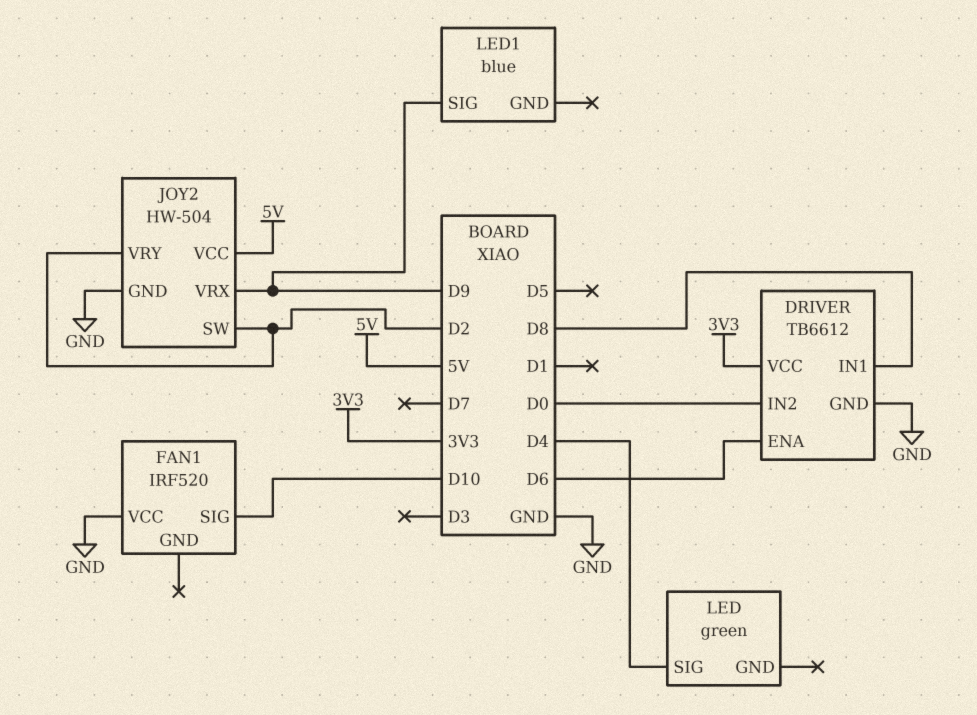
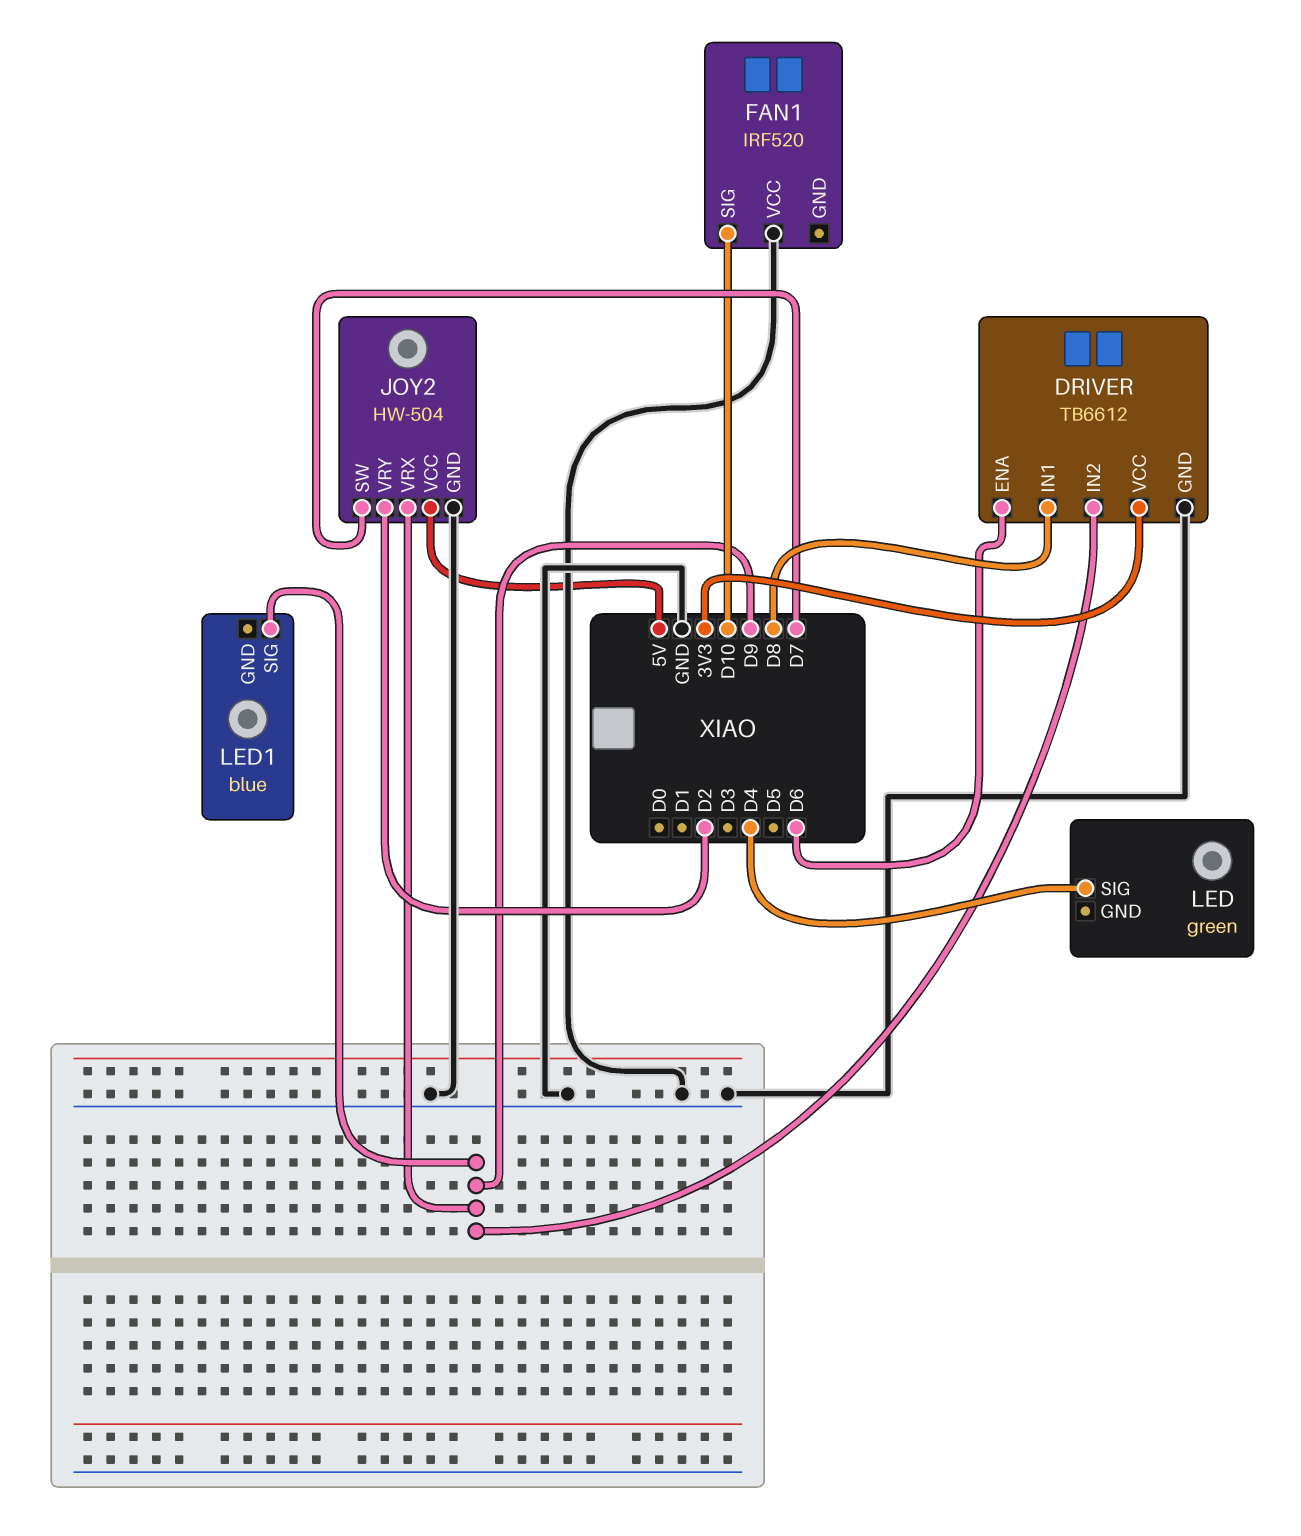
DRIVER pin IN2: D0 -> D9
JOY2 pin SW: D2 -> D7

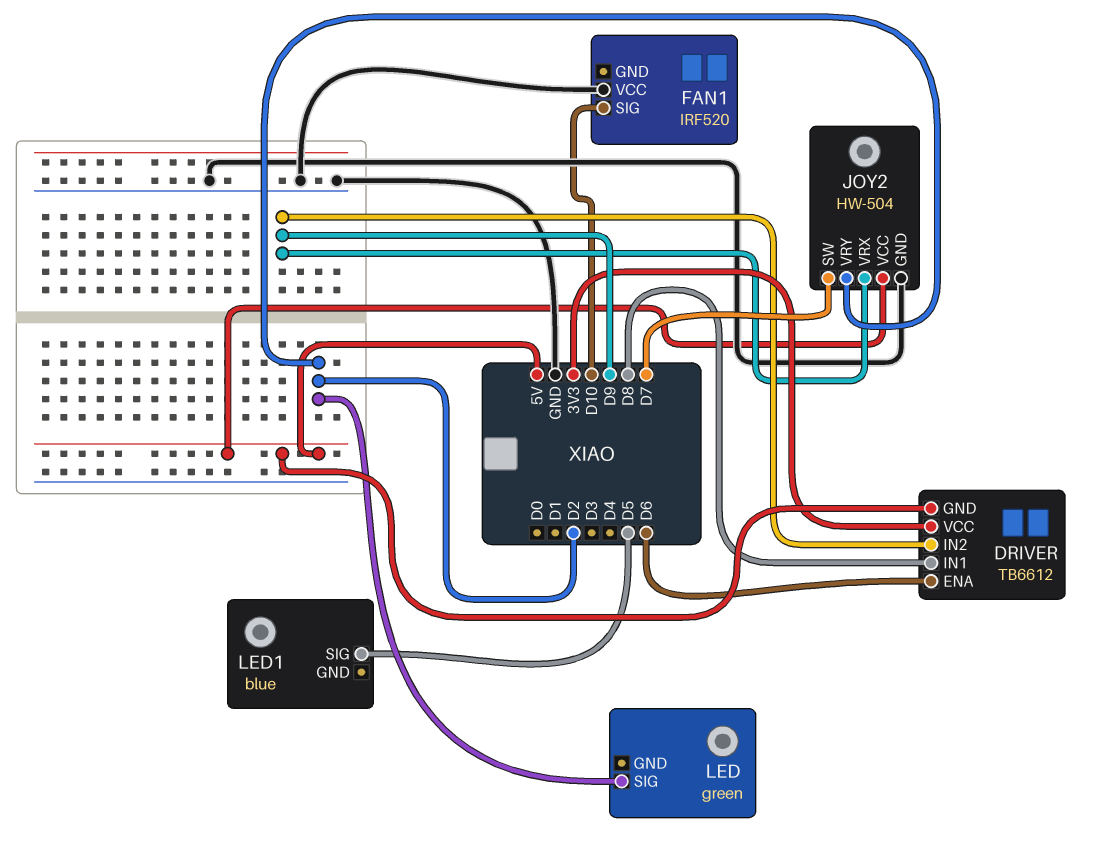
DRIVER pin GND: GND -> 5V
LED pin SIG: D4 -> D2
LED1 pin SIG: D9 -> D5

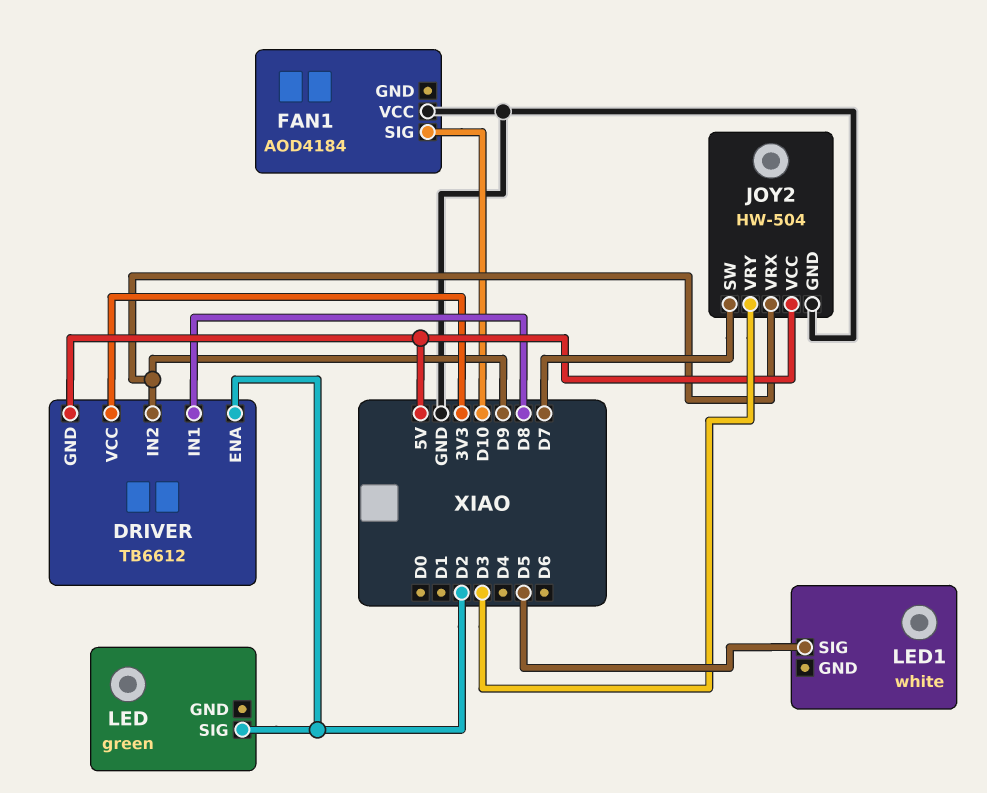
DRIVER pin ENA: D6 -> D2
FAN1: IRF520 -> AOD4184
JOY2 pin VRY: D2 -> D3
LED1: blue -> white

